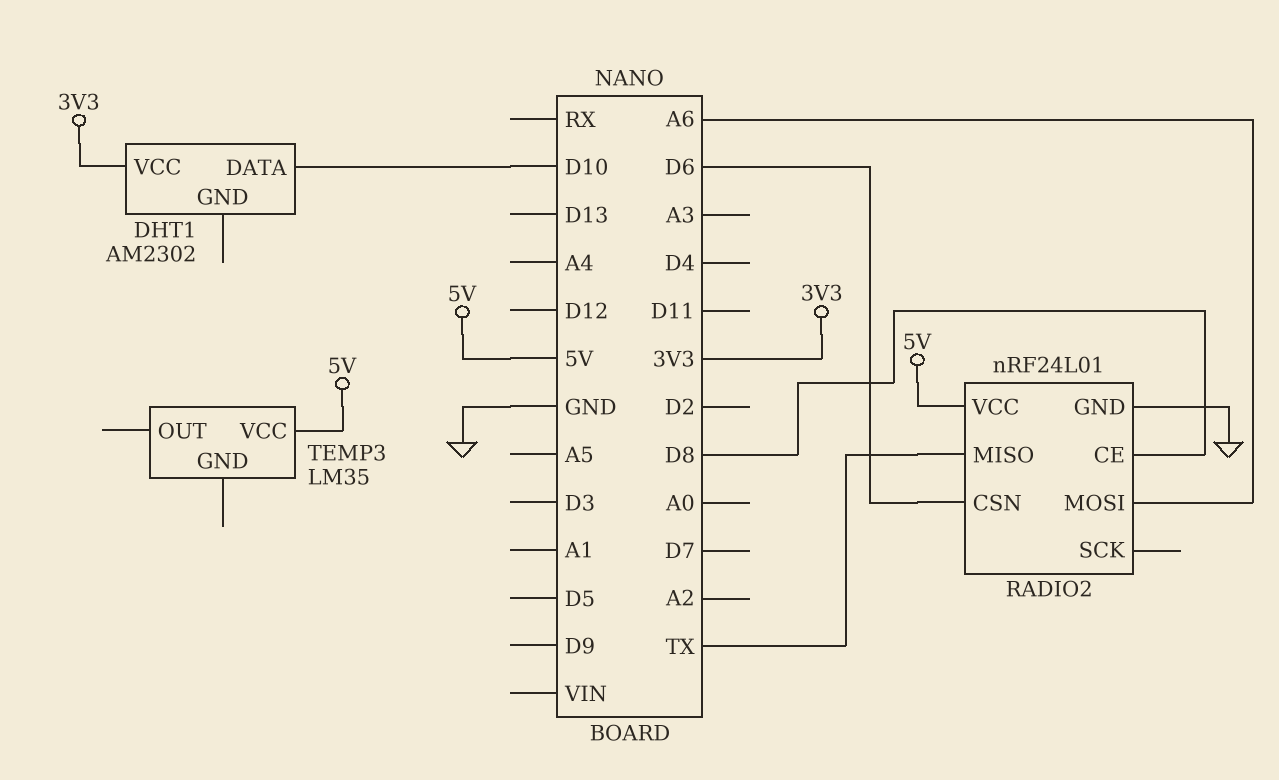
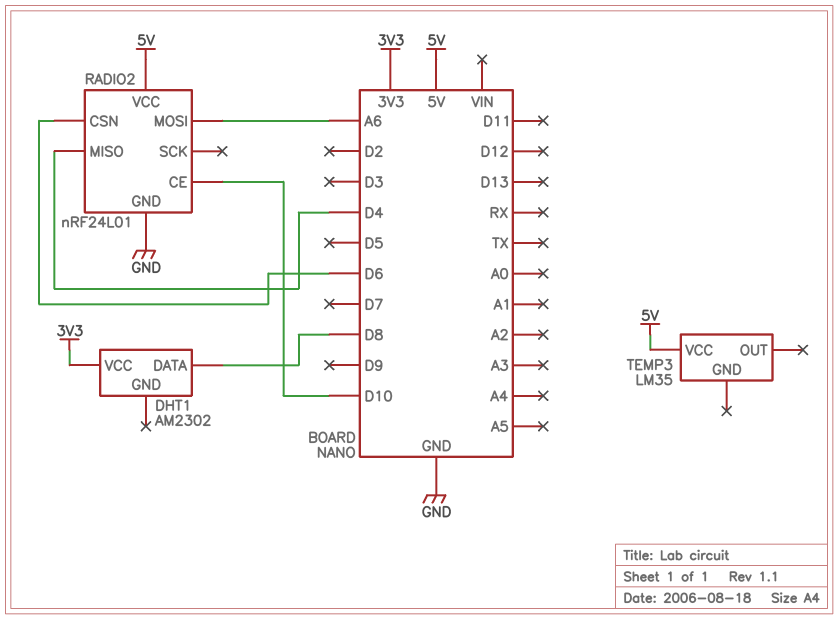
DHT1 pin DATA: D10 -> D8
RADIO2 pin CE: D8 -> D10
RADIO2 pin MISO: TX -> D4

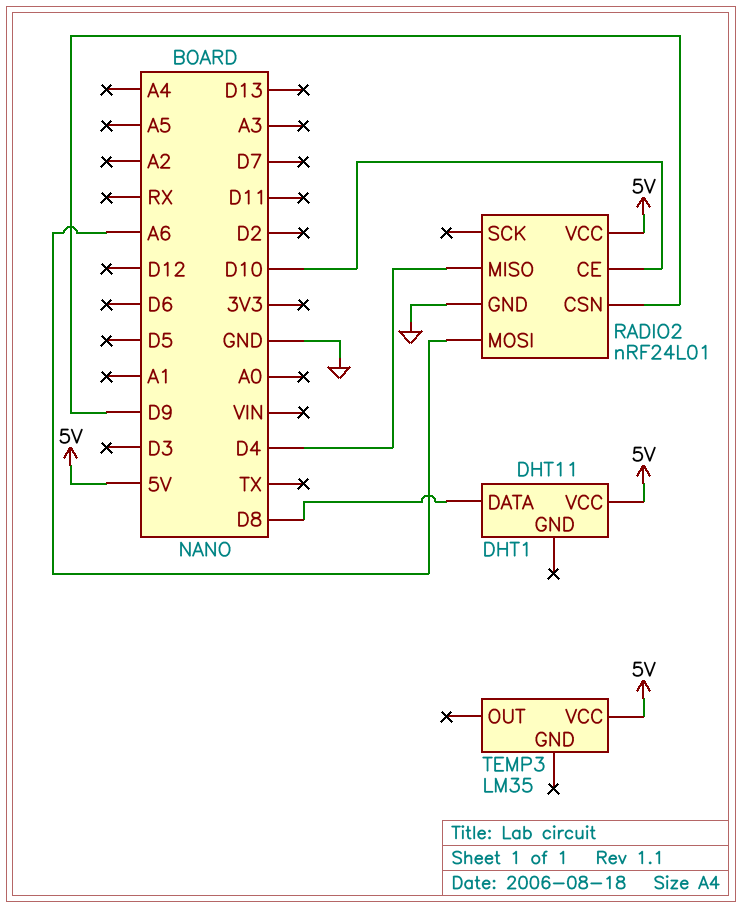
DHT1: AM2302 -> DHT11
DHT1 pin VCC: 3V3 -> 5V
RADIO2 pin CSN: D6 -> D9

